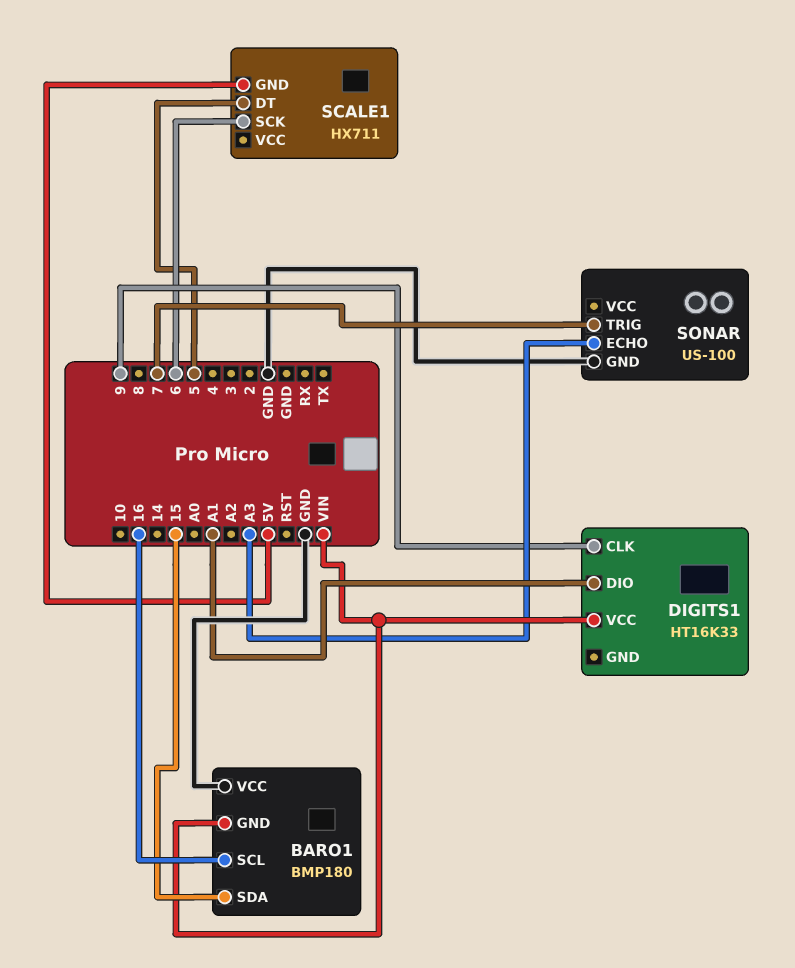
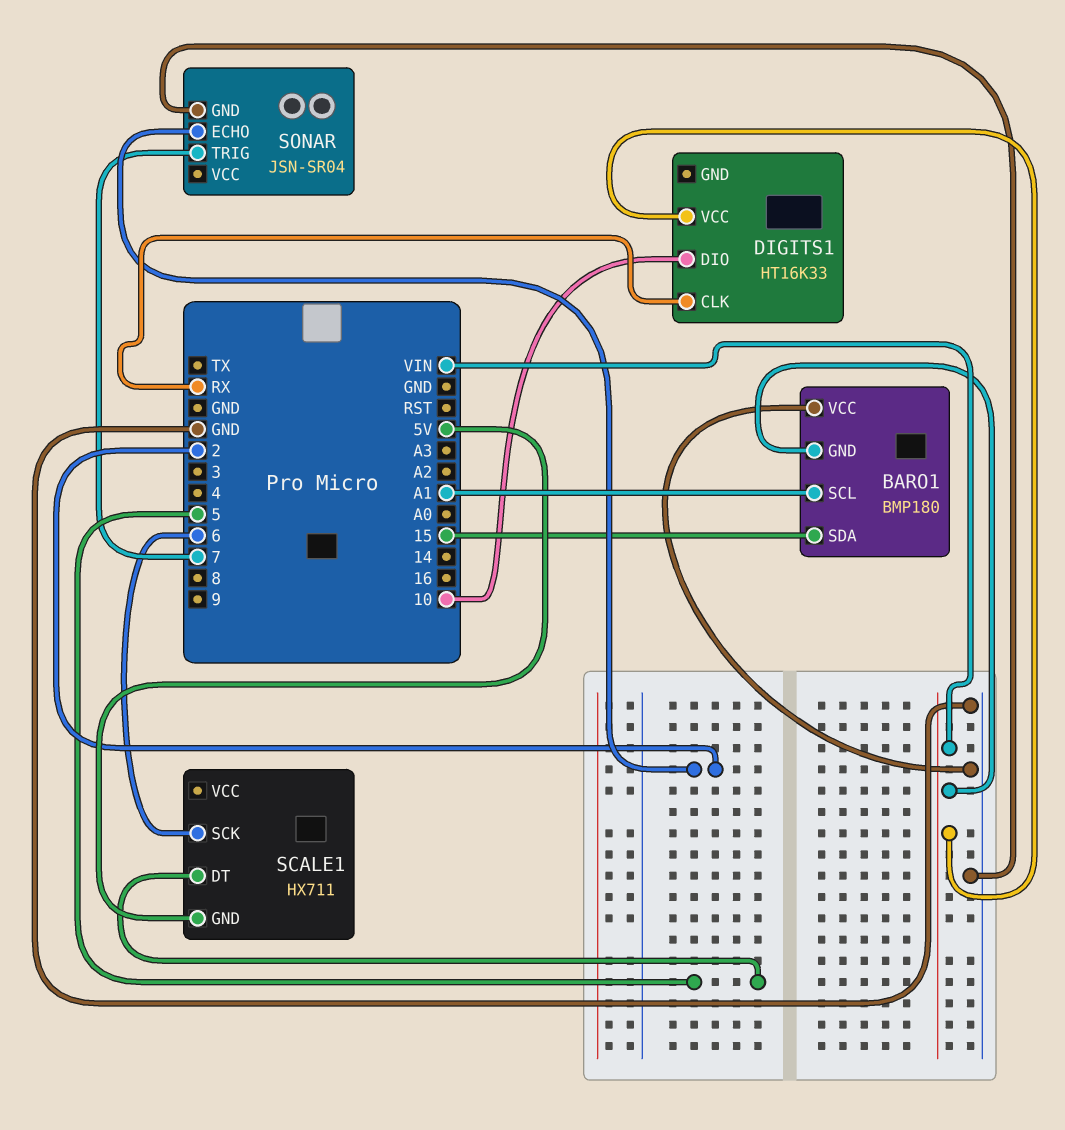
BARO1 pin SCL: 16 -> A1
DIGITS1 pin CLK: 9 -> RX
DIGITS1 pin DIO: A1 -> 10
SONAR: US-100 -> JSN-SR04
SONAR pin ECHO: A3 -> 2

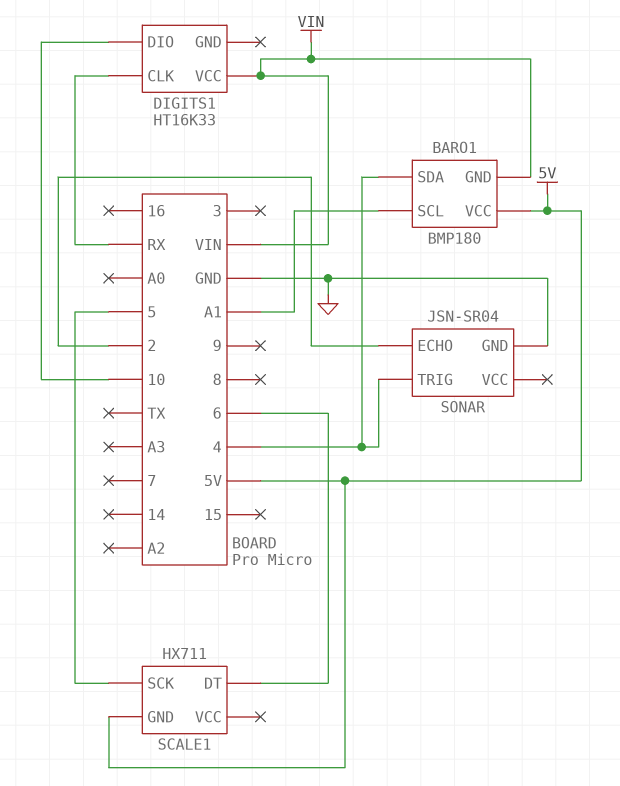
BARO1 pin SDA: 15 -> 4
BARO1 pin VCC: GND -> 5V
SCALE1 pin DT: 5 -> 6
SCALE1 pin SCK: 6 -> 5
SONAR pin TRIG: 7 -> 4

